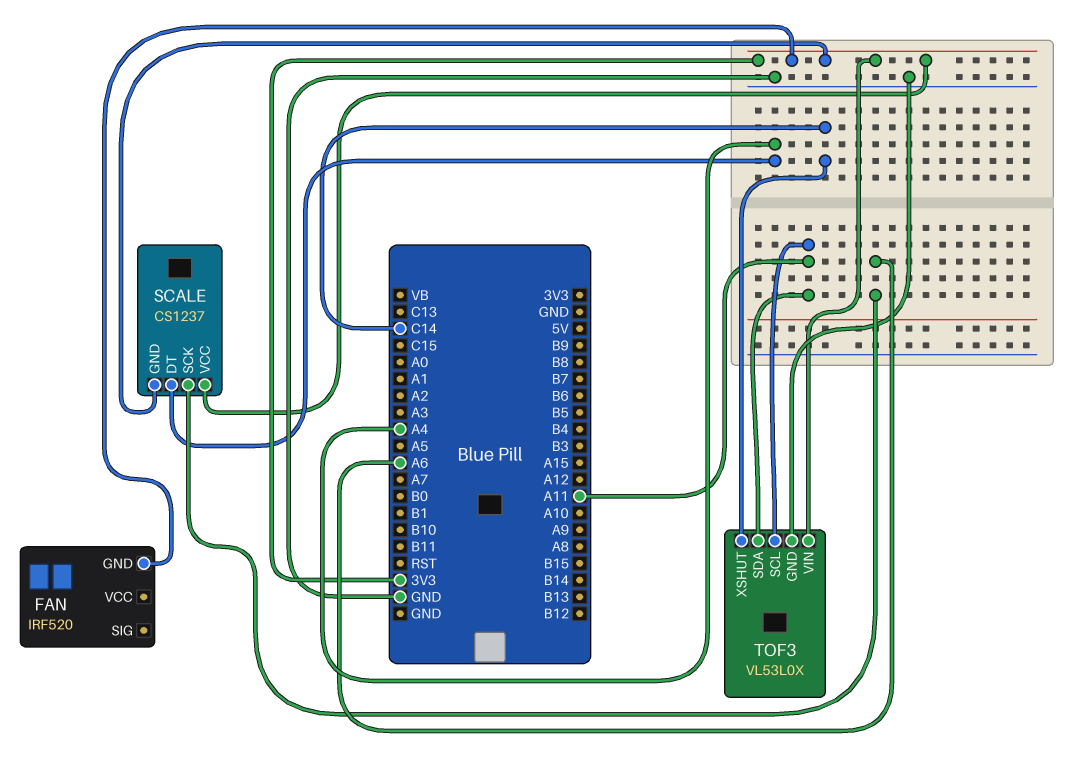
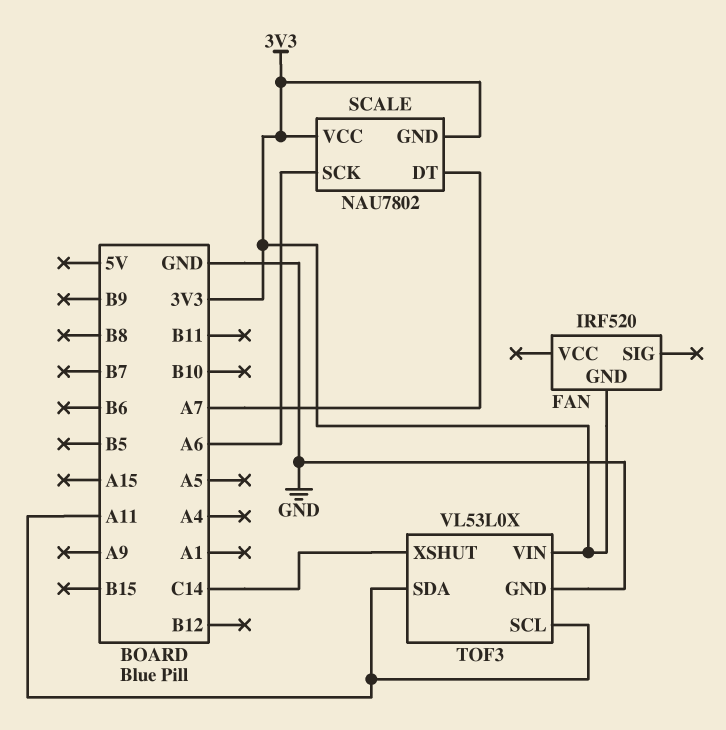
SCALE: CS1237 -> NAU7802
SCALE pin DT: A4 -> A7

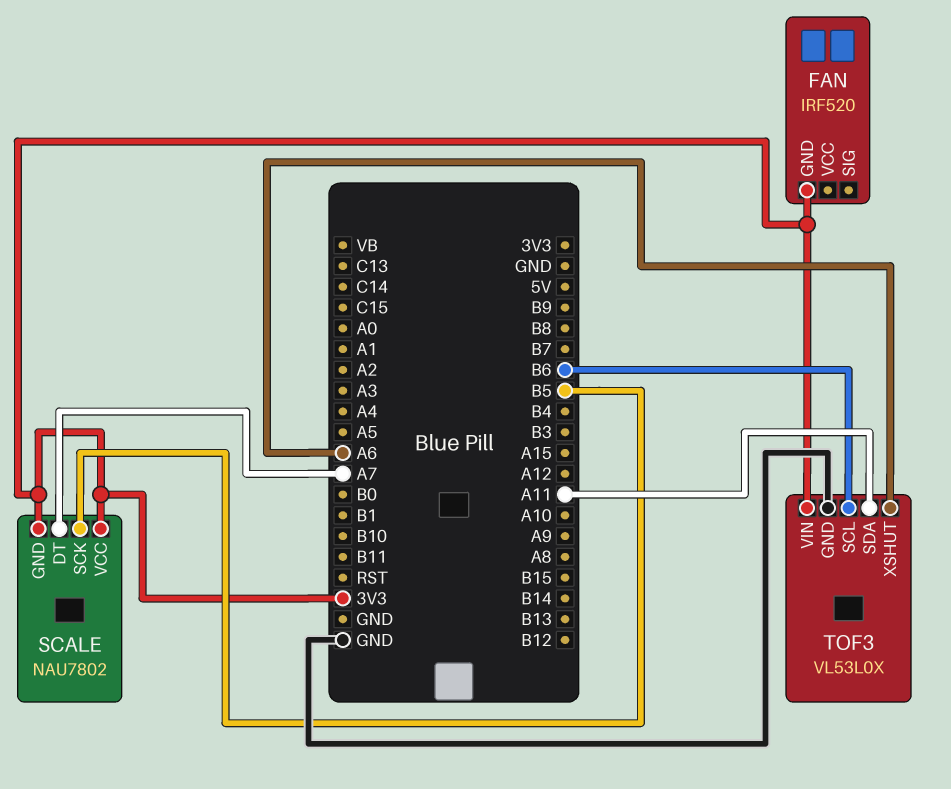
SCALE pin SCK: A6 -> B5
TOF3 pin SCL: A11 -> B6
TOF3 pin XSHUT: C14 -> A6

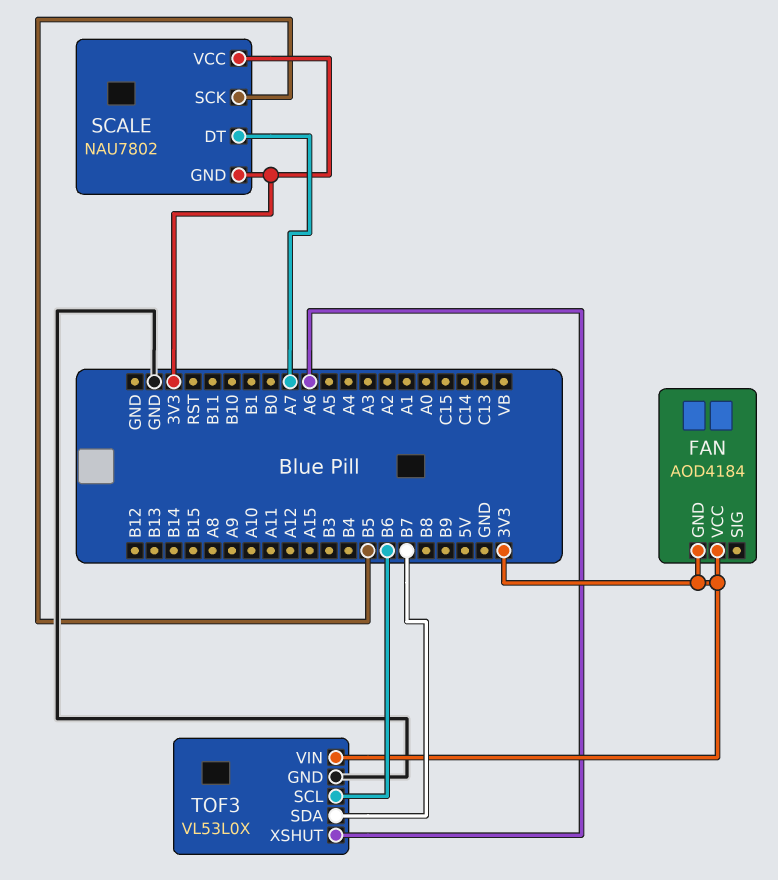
FAN: IRF520 -> AOD4184
FAN pin VCC: none -> 3V3
TOF3 pin SDA: A11 -> B7

